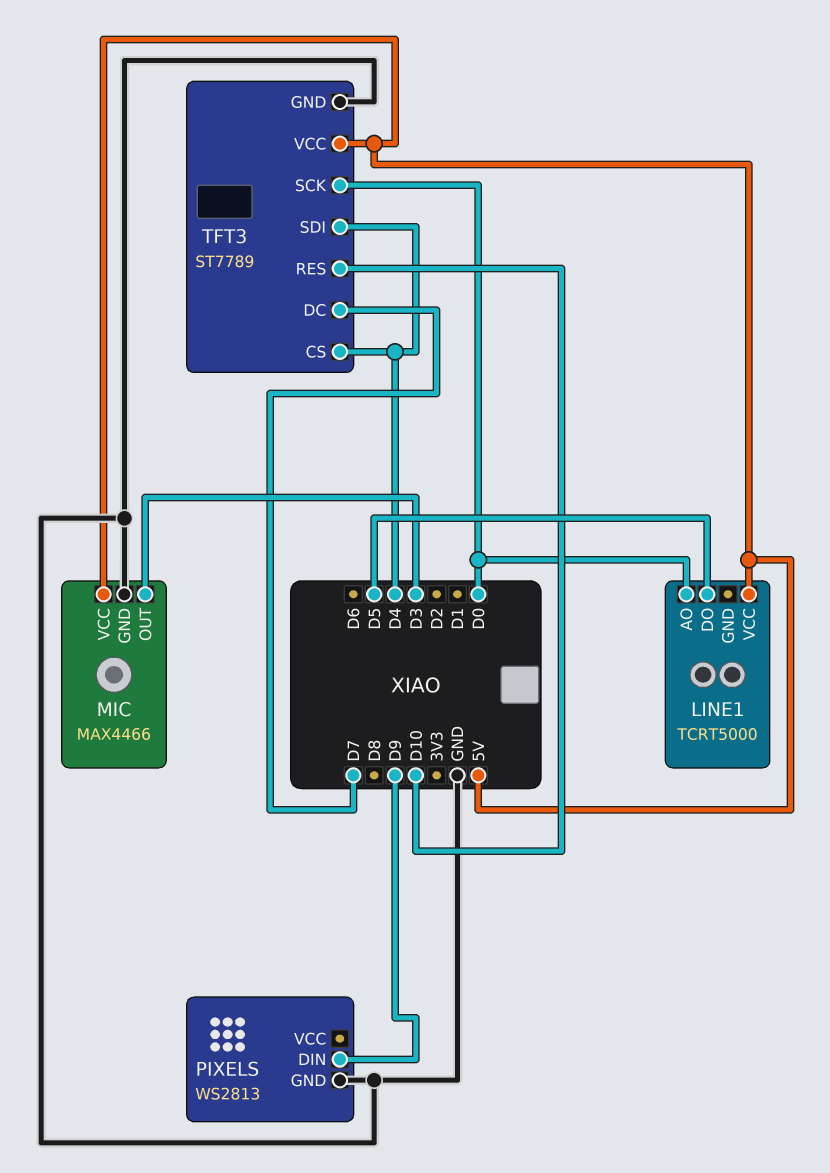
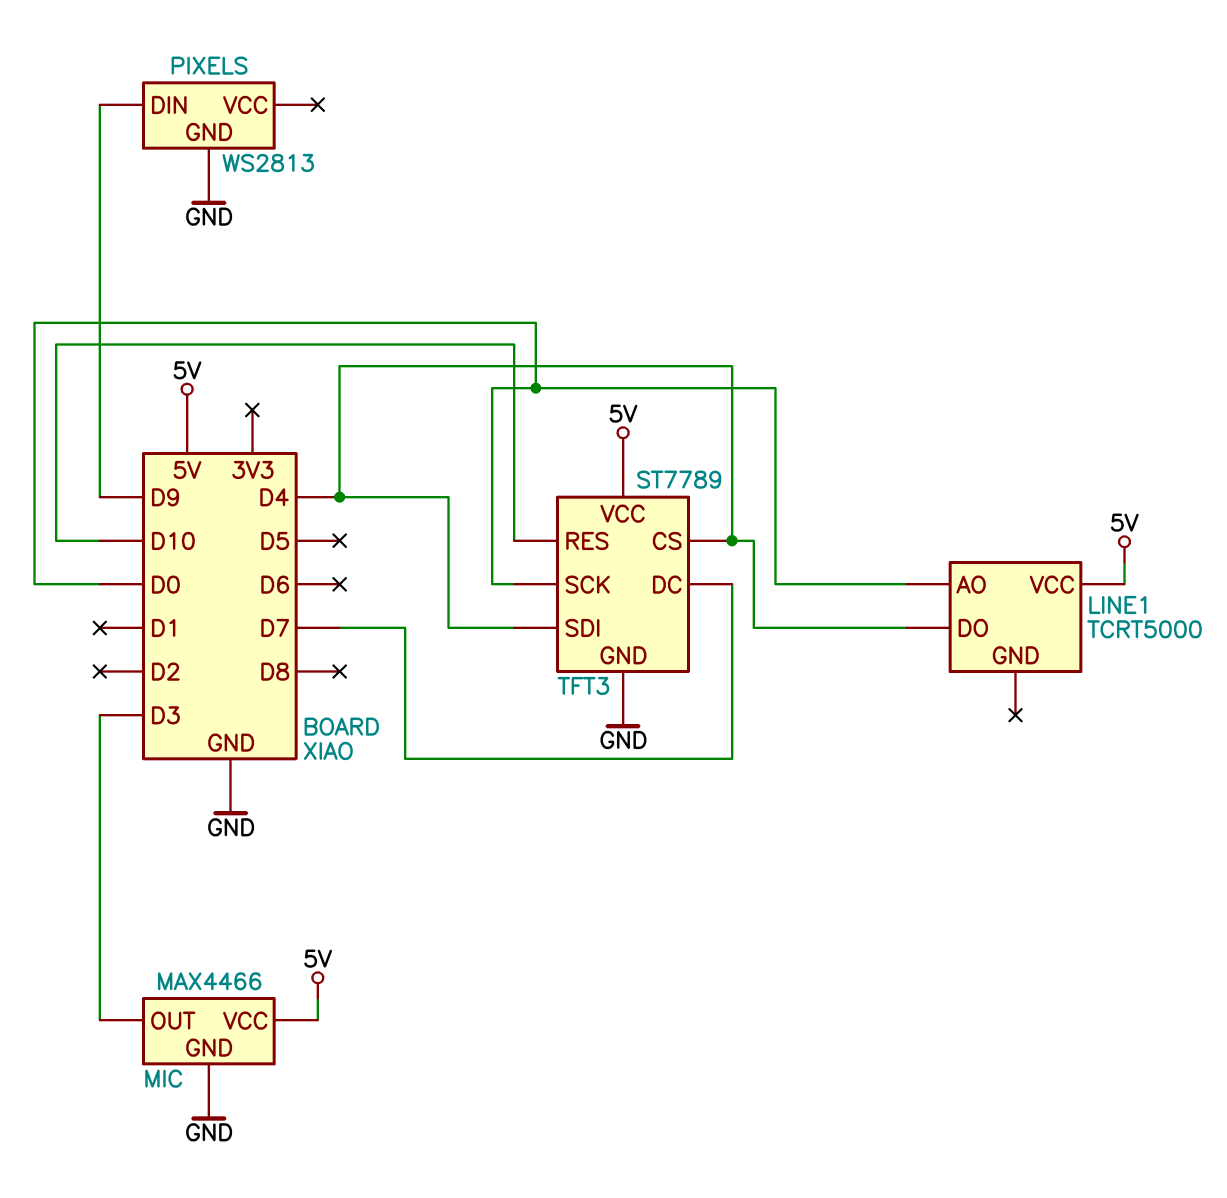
LINE1 pin DO: D5 -> D4

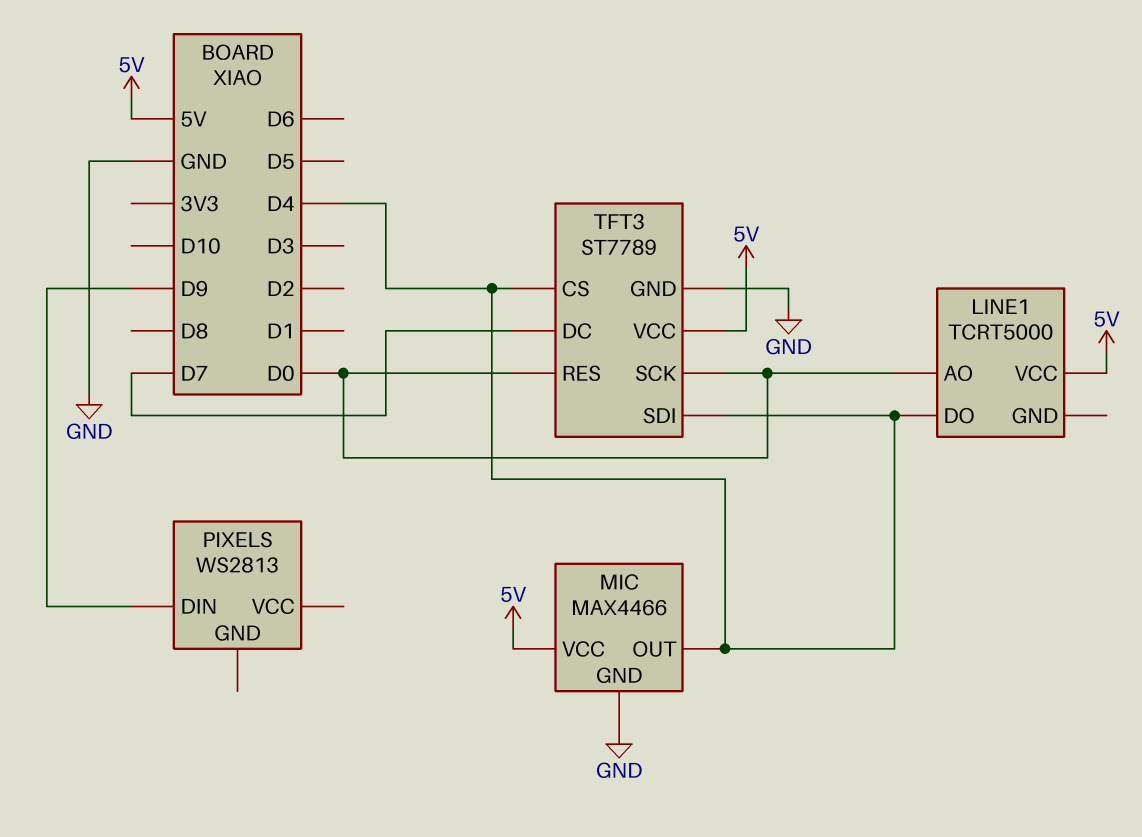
MIC pin OUT: D3 -> D4
PIXELS pin GND: GND -> none
TFT3 pin RES: D10 -> D0

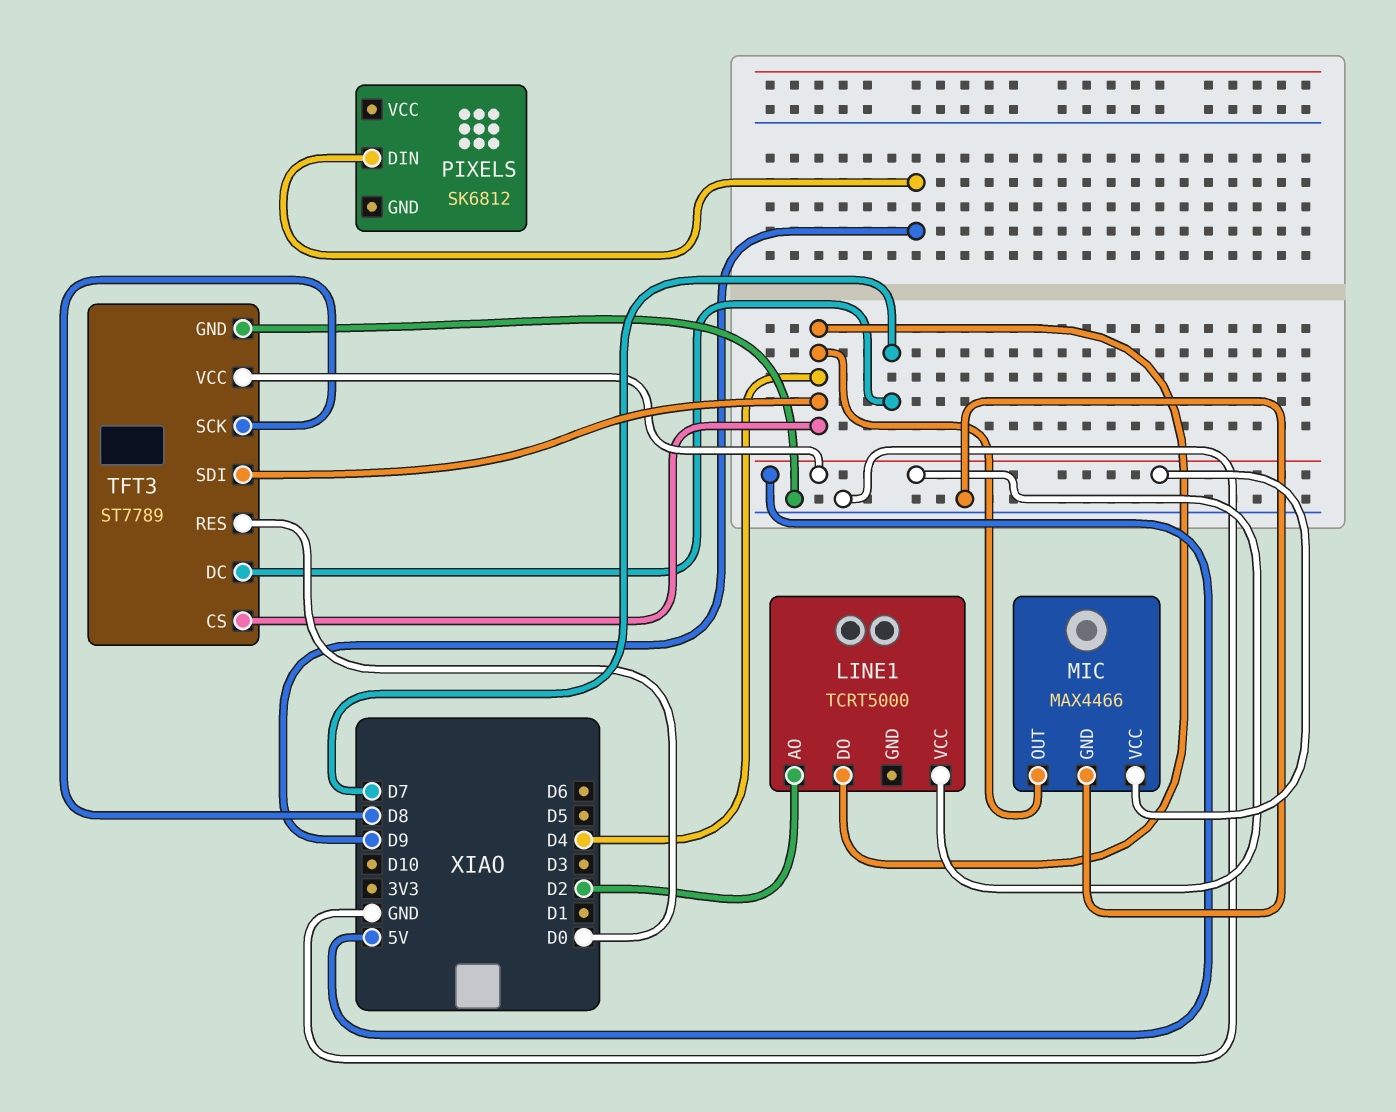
LINE1 pin AO: D0 -> D2
PIXELS: WS2813 -> SK6812
TFT3 pin SCK: D0 -> D8

